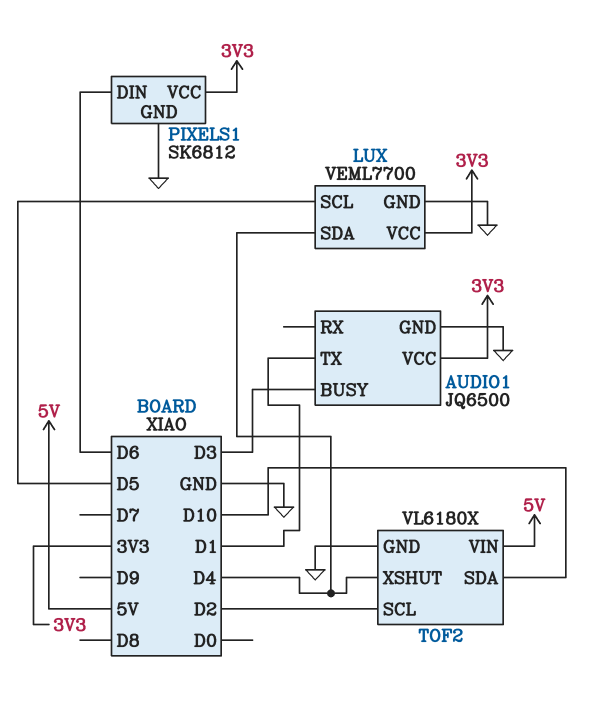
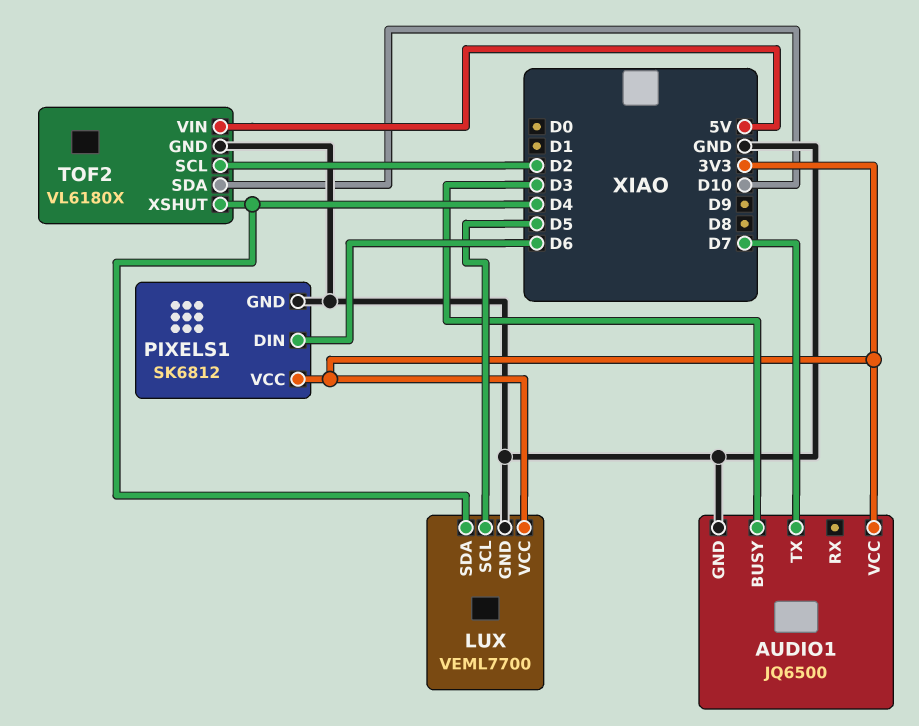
AUDIO1 pin TX: D1 -> D7

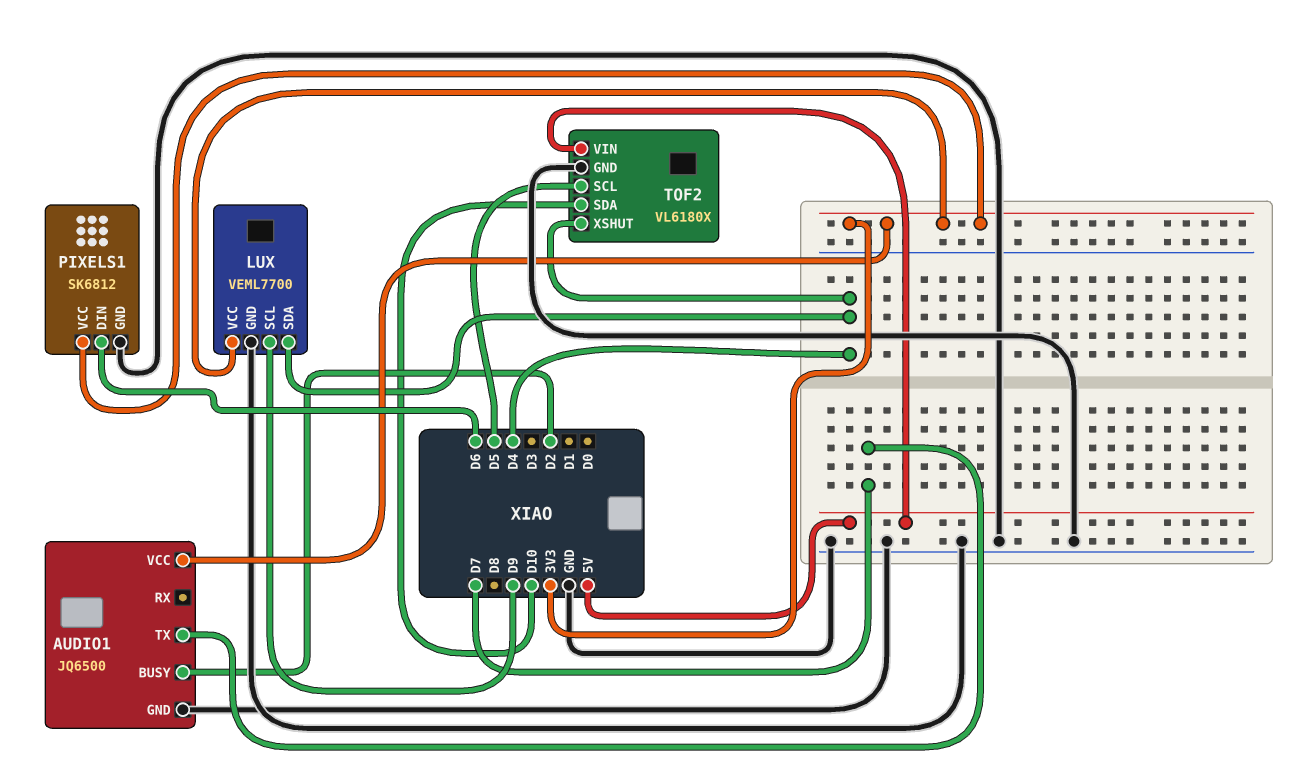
AUDIO1 pin BUSY: D3 -> D2
LUX pin SCL: D5 -> D9
TOF2 pin SCL: D2 -> D5

